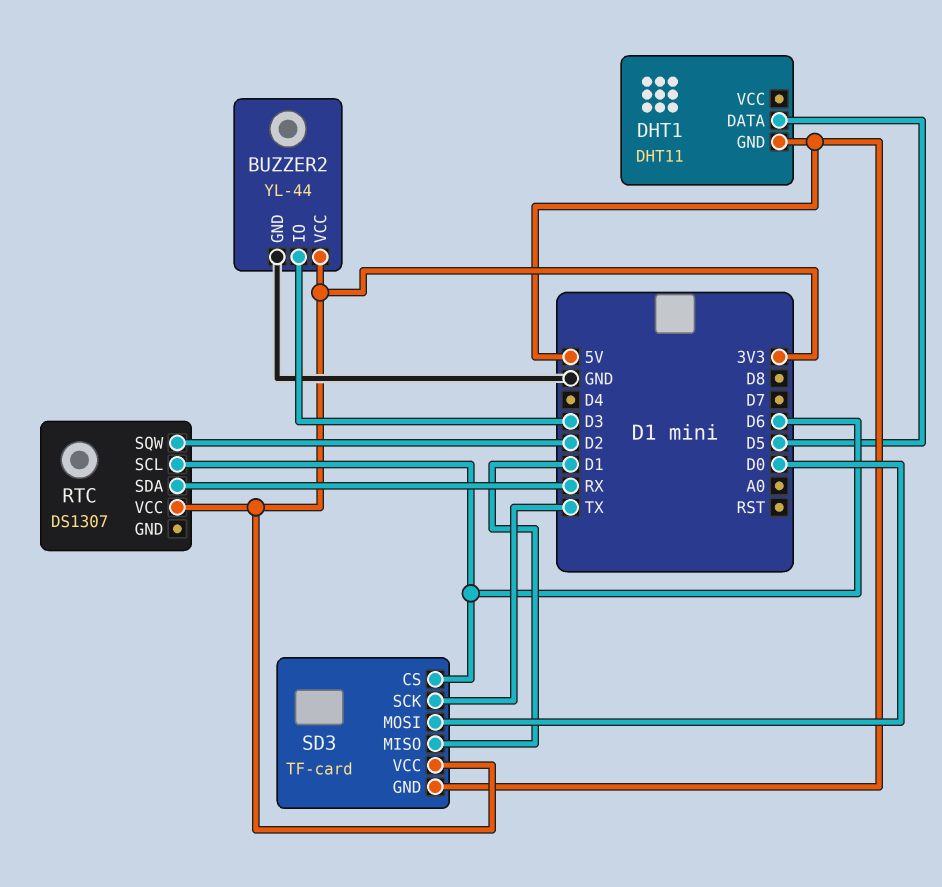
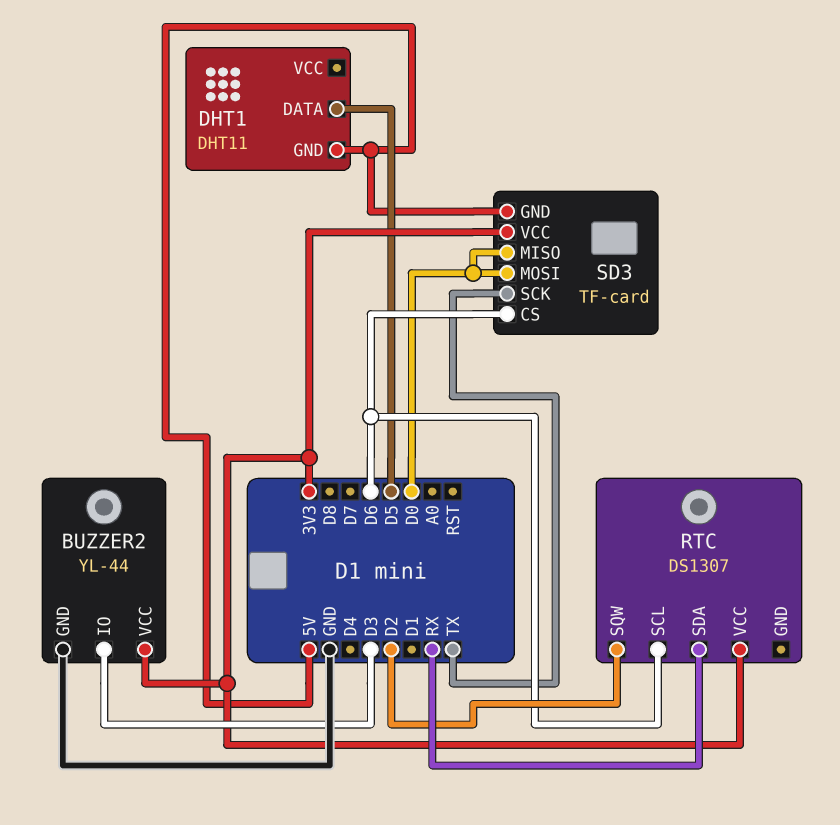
SD3 pin MISO: D1 -> D0

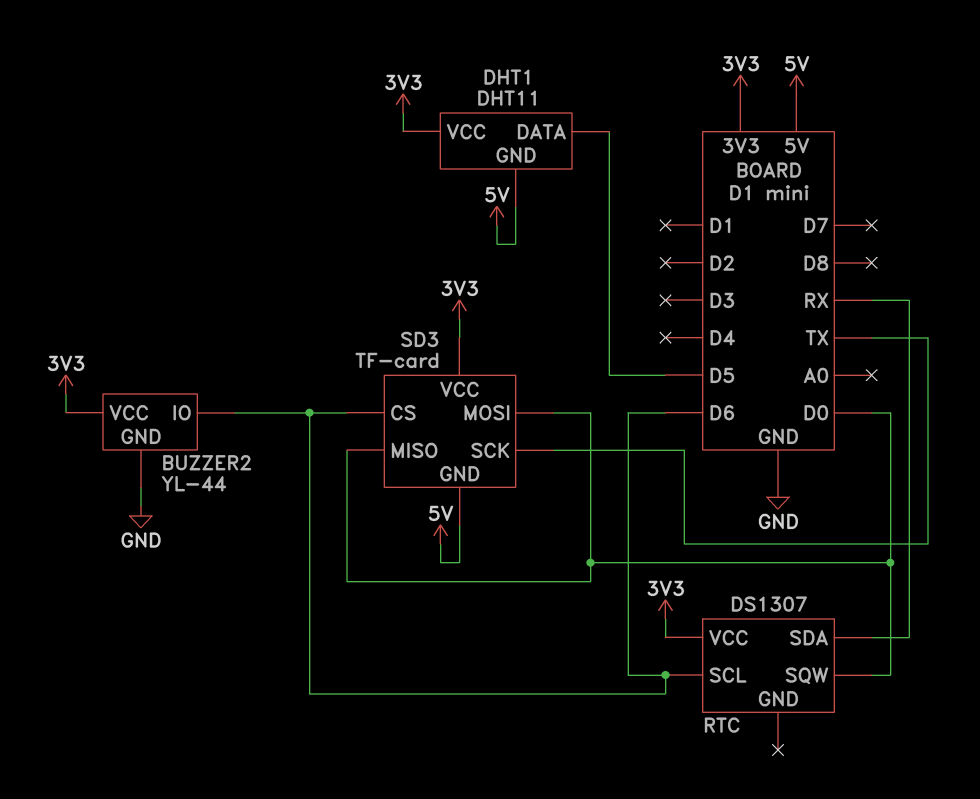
BUZZER2 pin IO: D3 -> D6
DHT1 pin VCC: none -> 3V3
RTC pin SQW: D2 -> D0

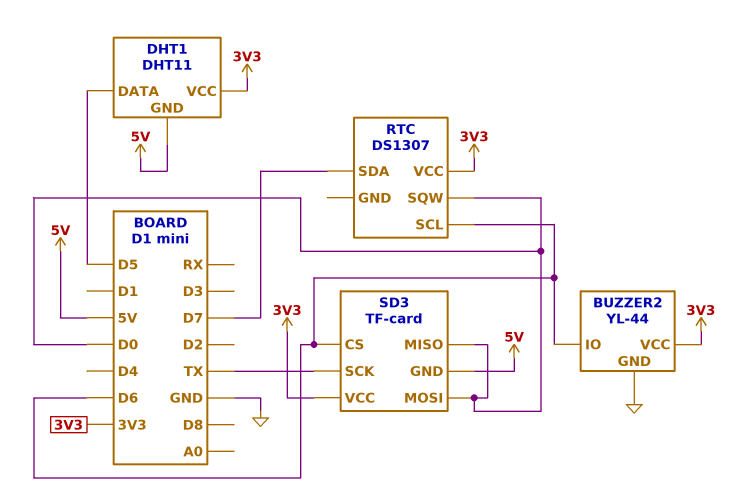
RTC pin SDA: RX -> D7

